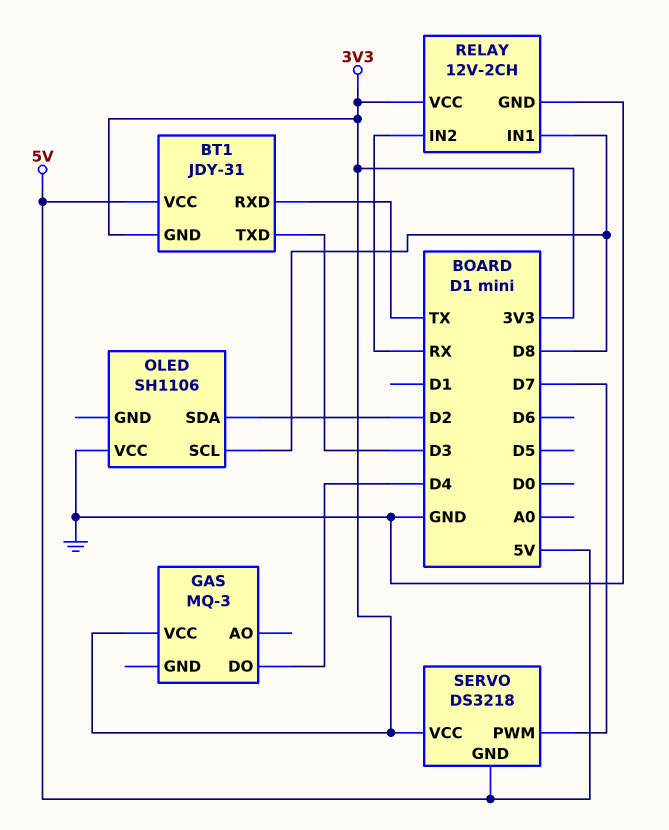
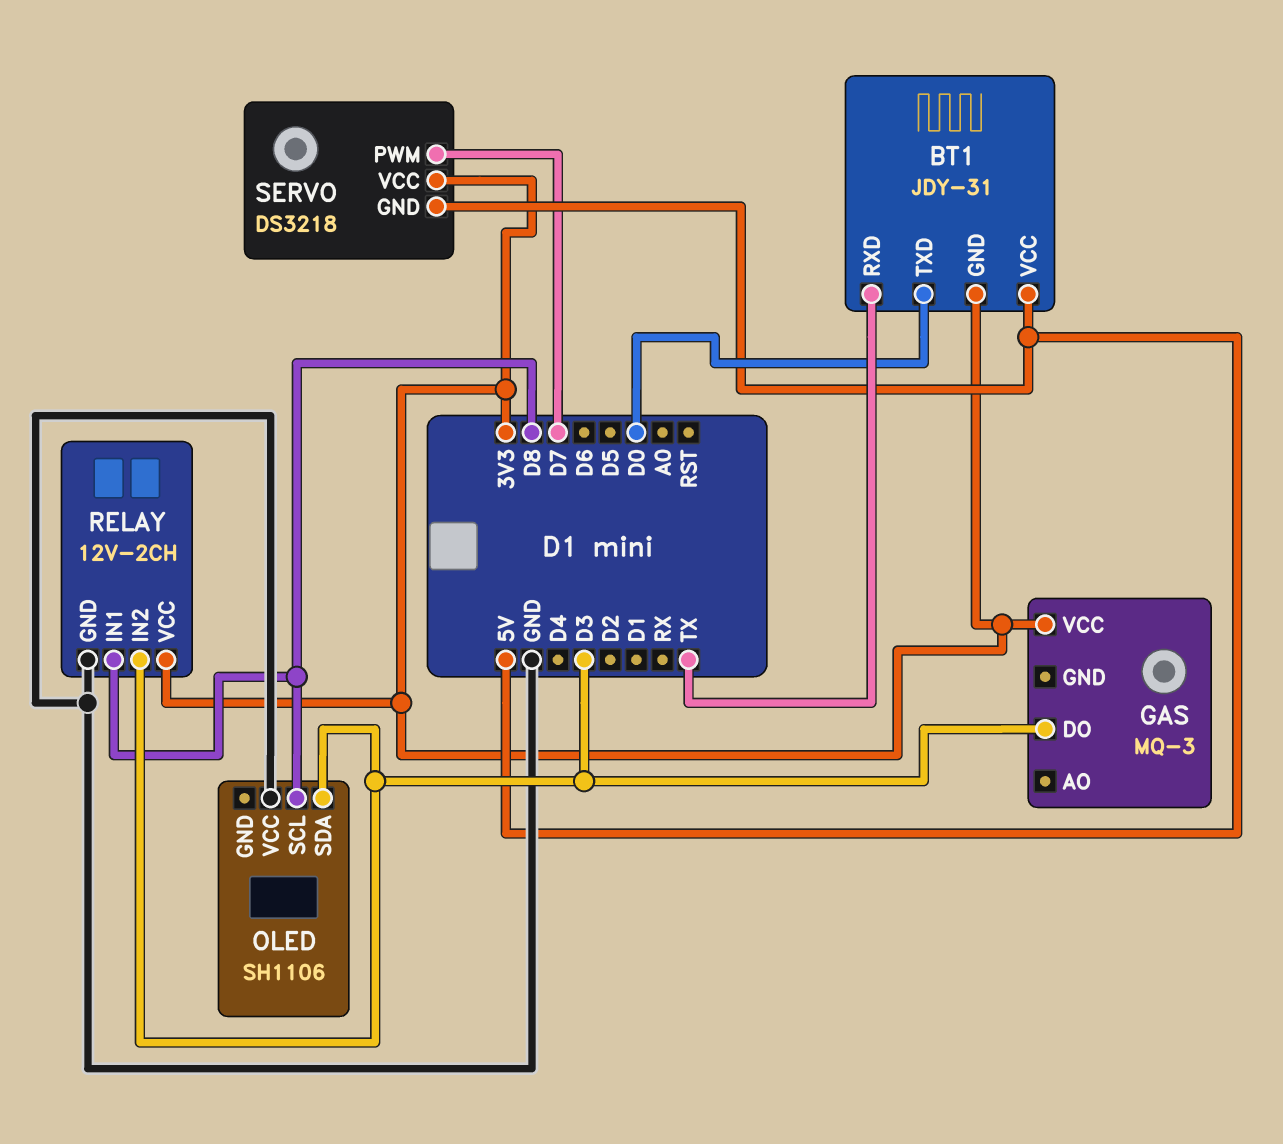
BT1 pin TXD: D3 -> D0
GAS pin DO: D4 -> D3
OLED pin SDA: D2 -> D3
RELAY pin IN2: RX -> D3

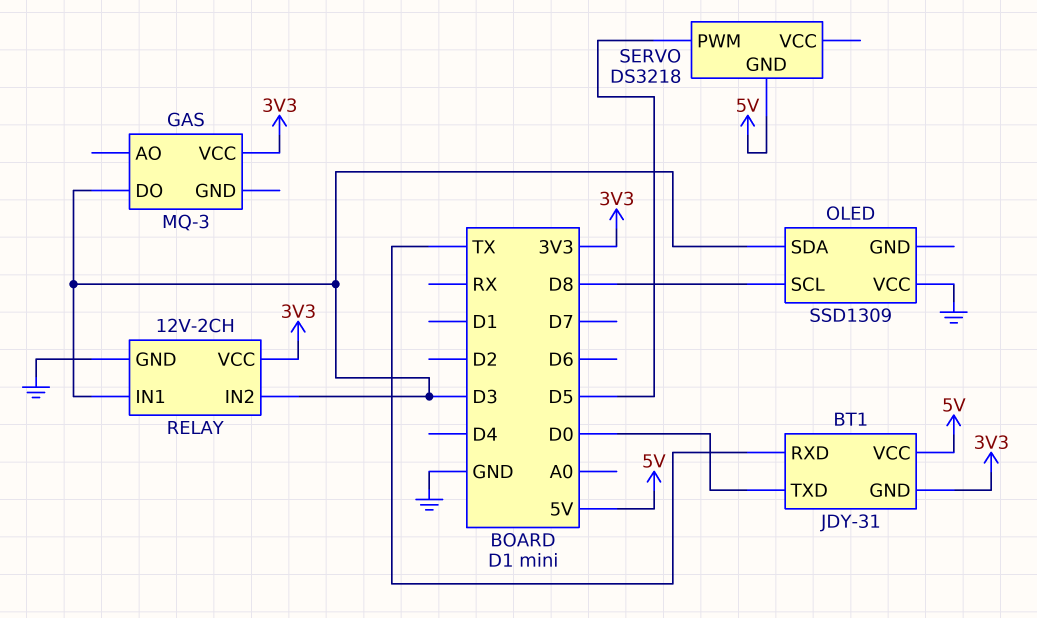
OLED: SH1106 -> SSD1309
RELAY pin IN1: D8 -> D3
SERVO pin PWM: D7 -> D5
SERVO pin VCC: 3V3 -> none

